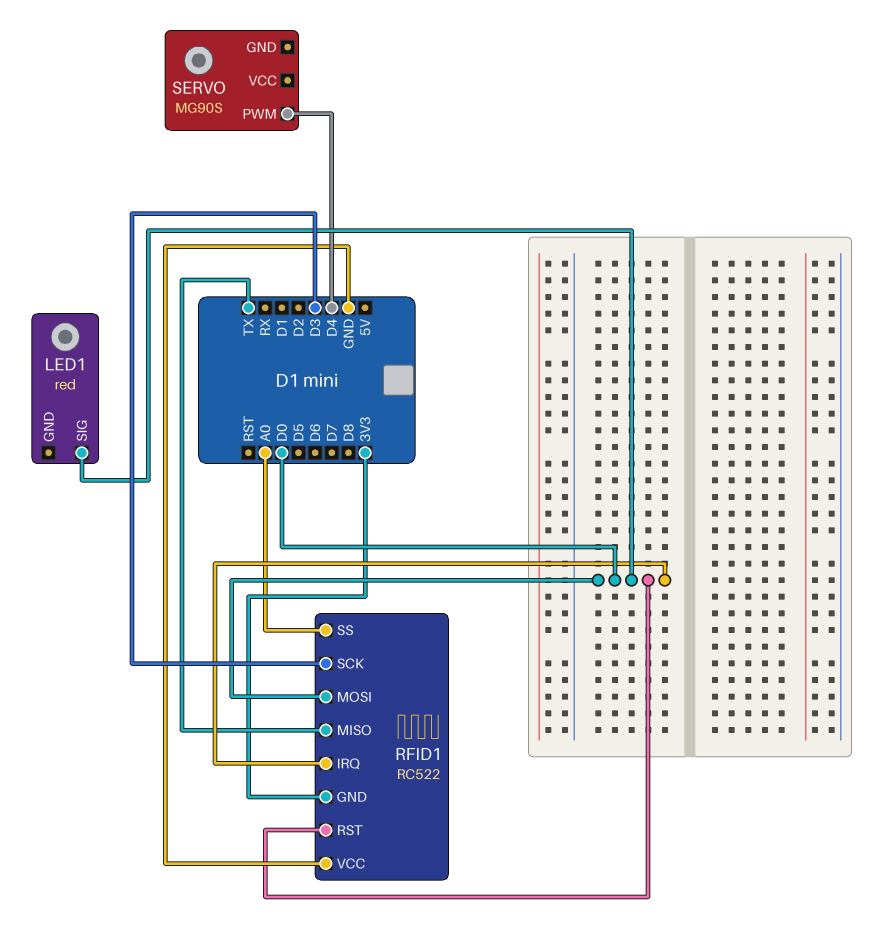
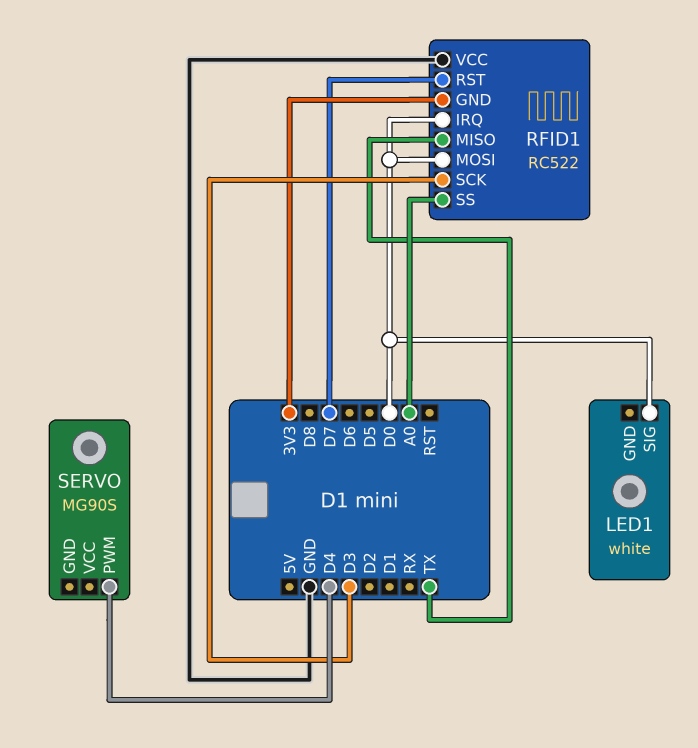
LED1: red -> white
RFID1 pin RST: D0 -> D7

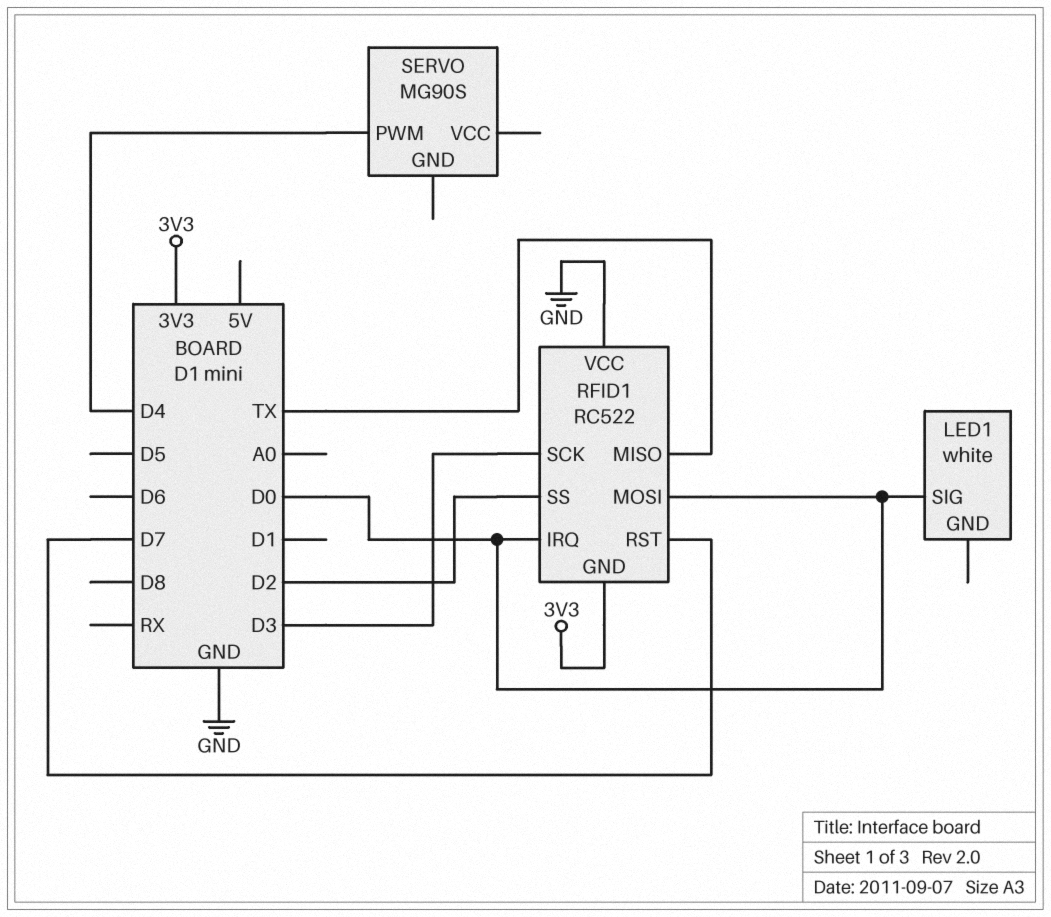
RFID1 pin SS: A0 -> D2

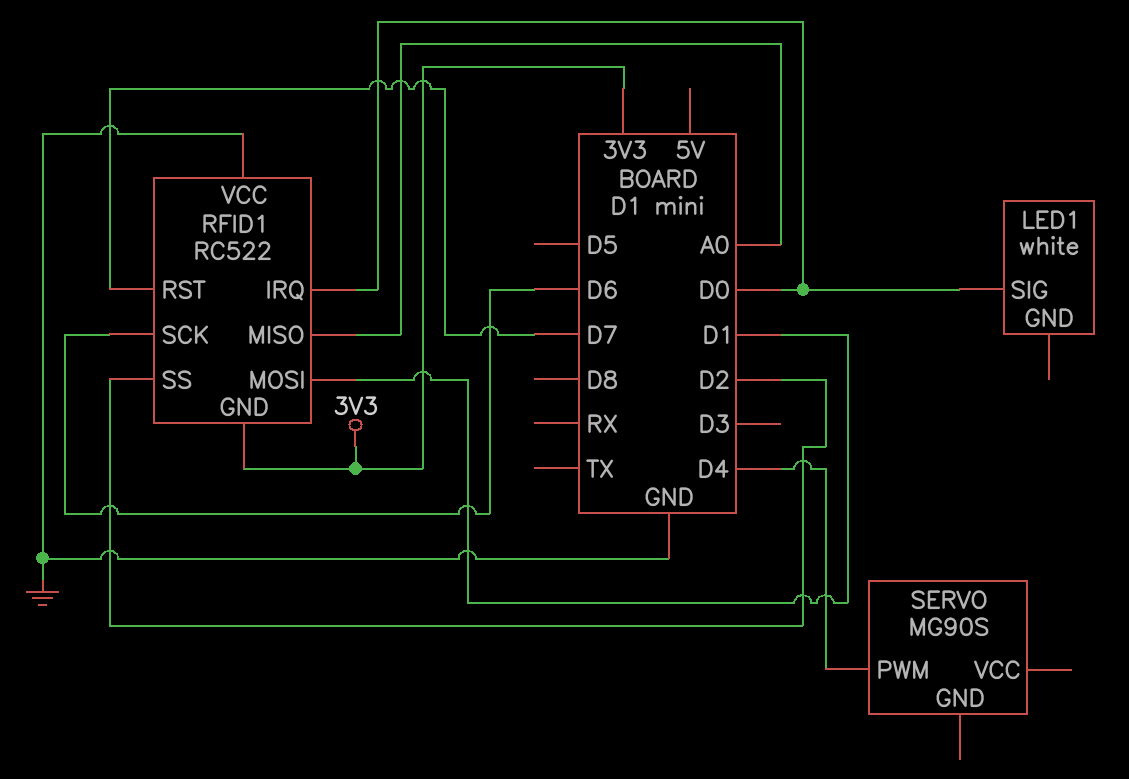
RFID1 pin MISO: TX -> A0
RFID1 pin MOSI: D0 -> D1
RFID1 pin SCK: D3 -> D6

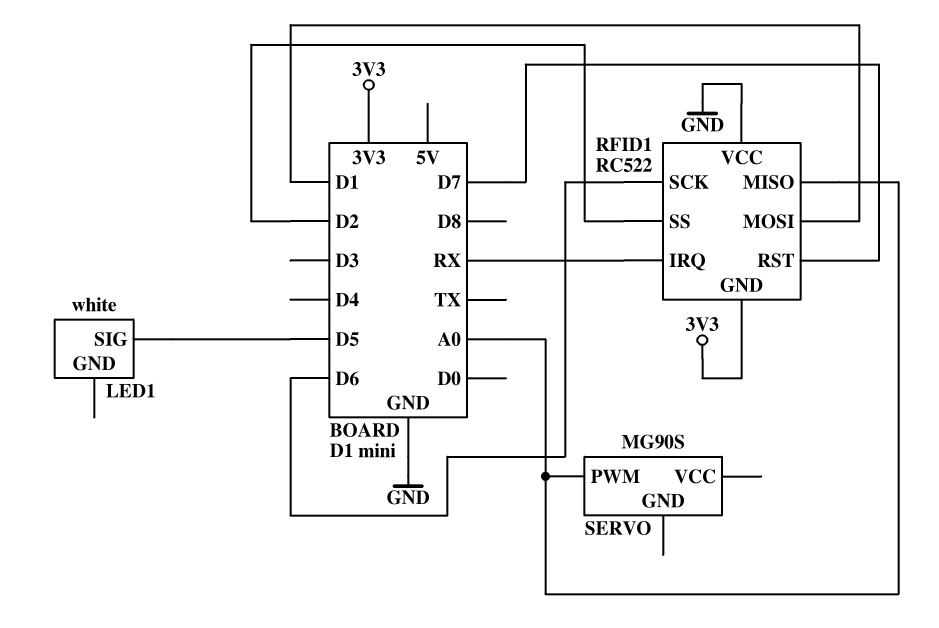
LED1 pin SIG: D0 -> D5
RFID1 pin IRQ: D0 -> RX
SERVO pin PWM: D4 -> A0

